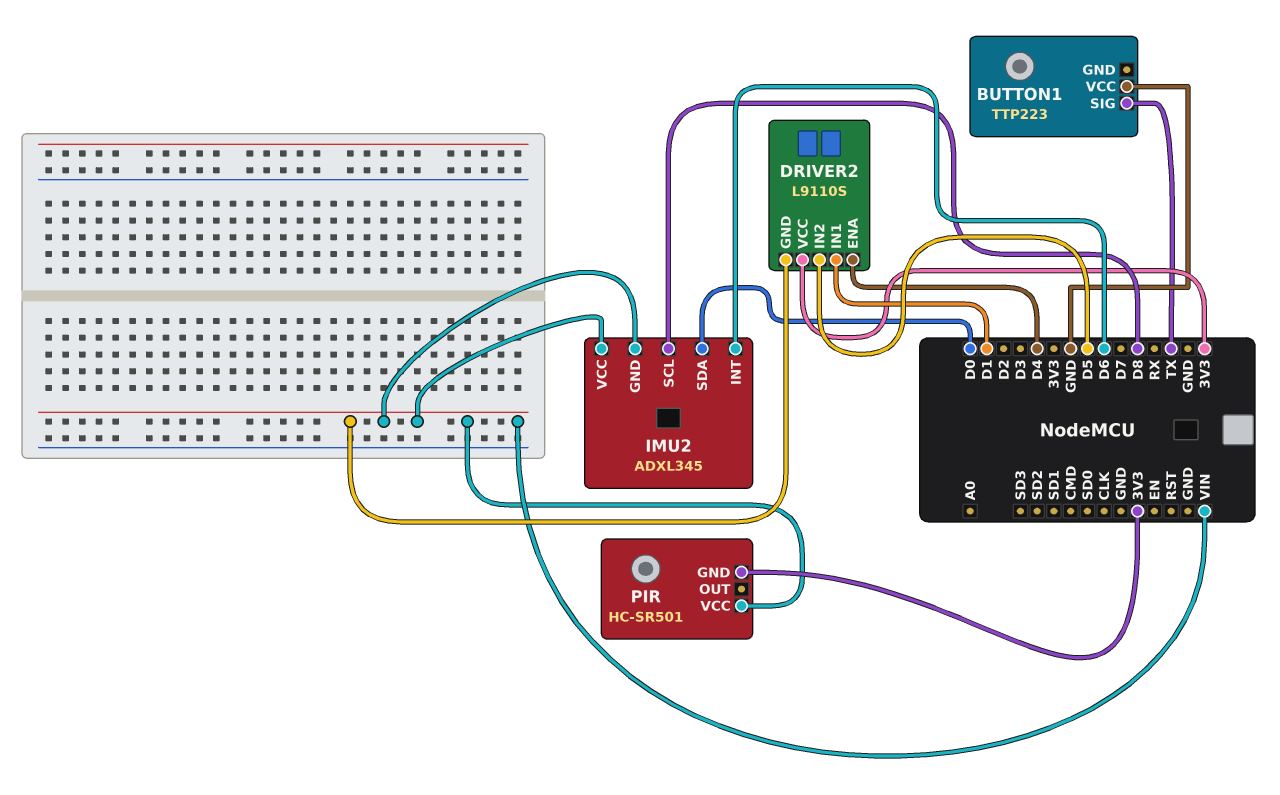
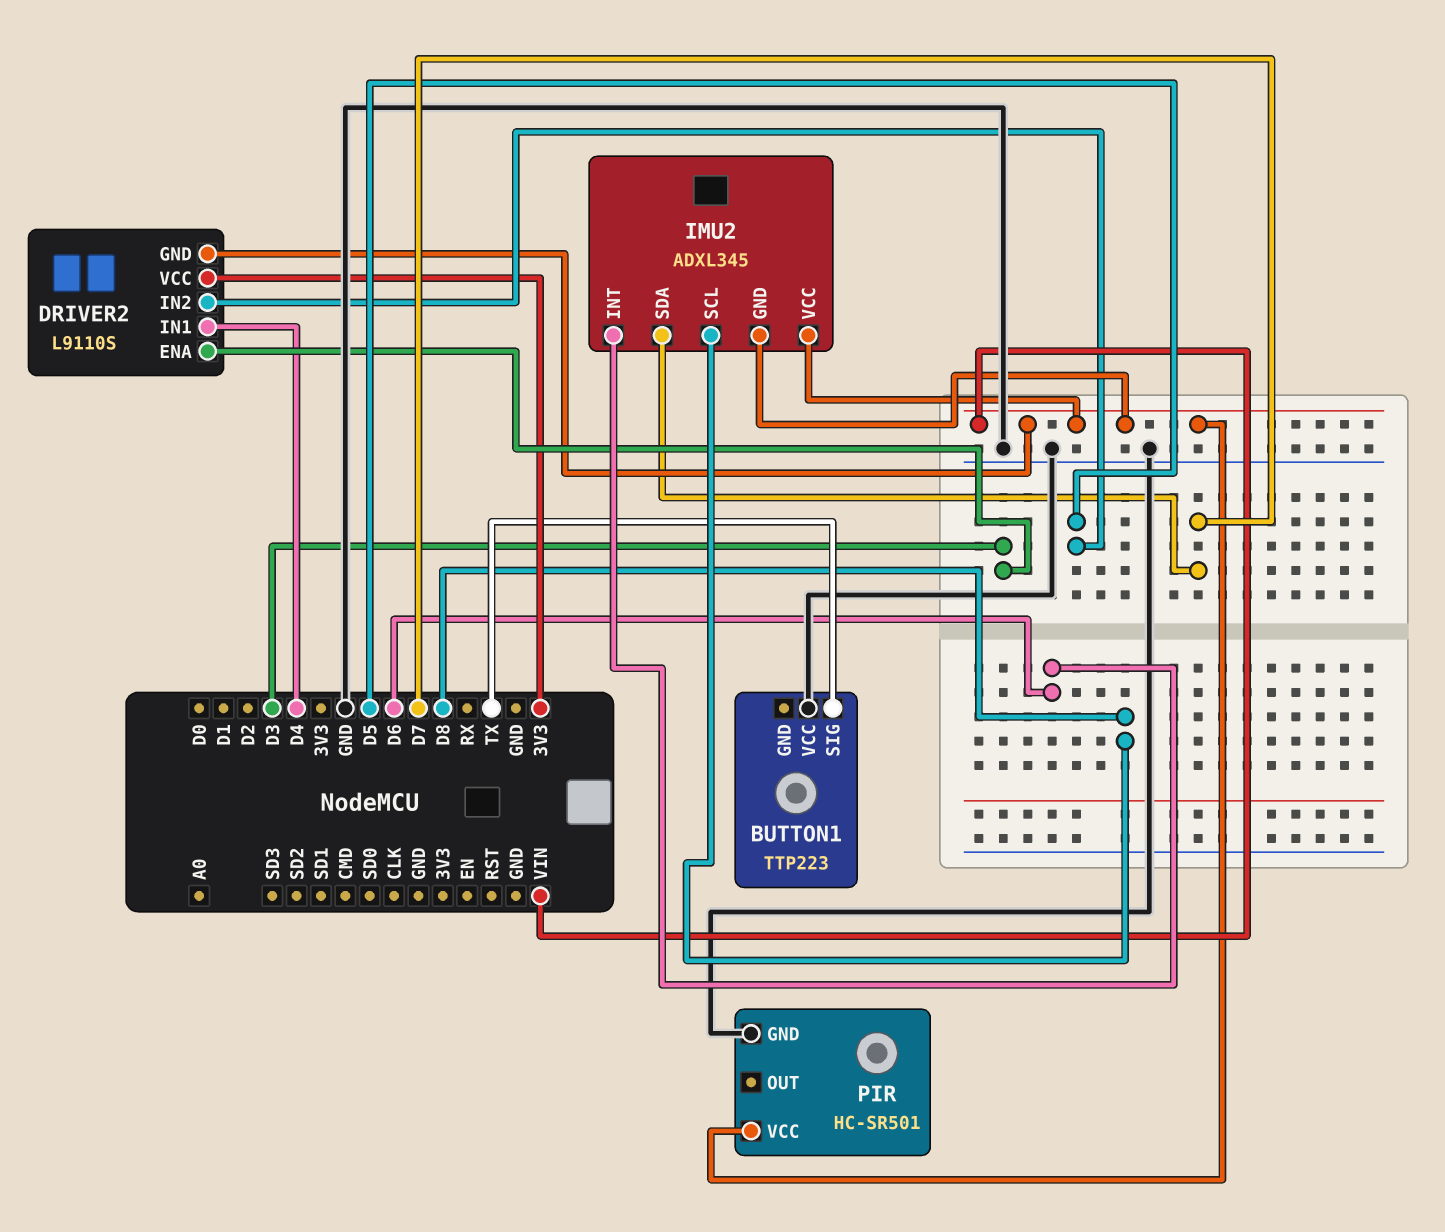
DRIVER2 pin ENA: D4 -> D3
DRIVER2 pin IN1: D1 -> D4
IMU2 pin SDA: D0 -> D7
PIR pin GND: 3V3 -> GND

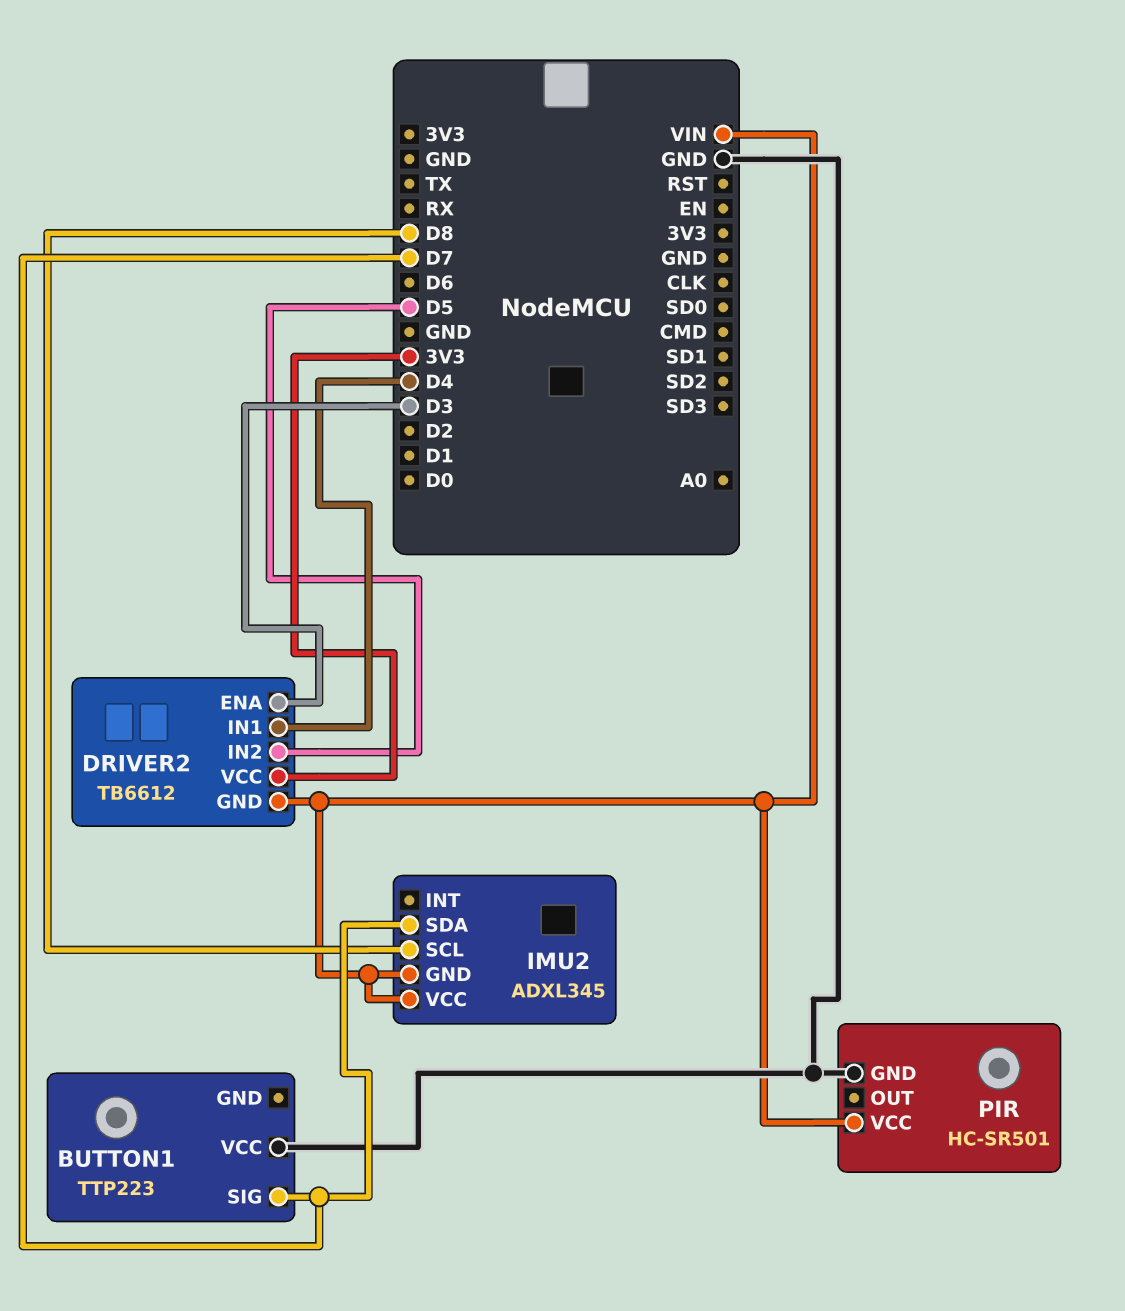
BUTTON1 pin SIG: TX -> D7
DRIVER2: L9110S -> TB6612
IMU2 pin INT: D6 -> none

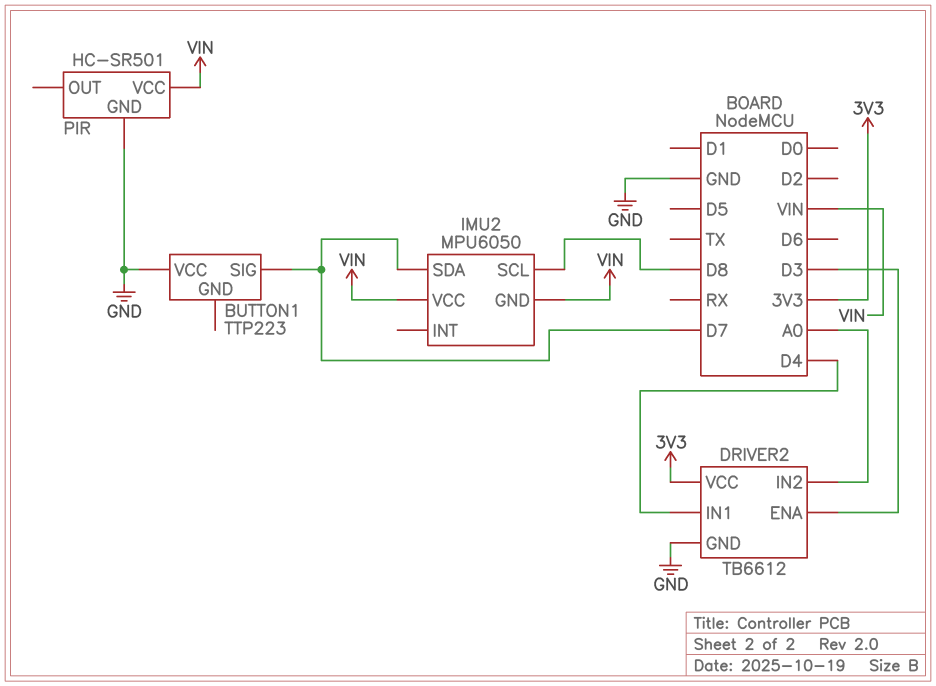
DRIVER2 pin GND: VIN -> GND
DRIVER2 pin IN2: D5 -> A0
IMU2: ADXL345 -> MPU6050

